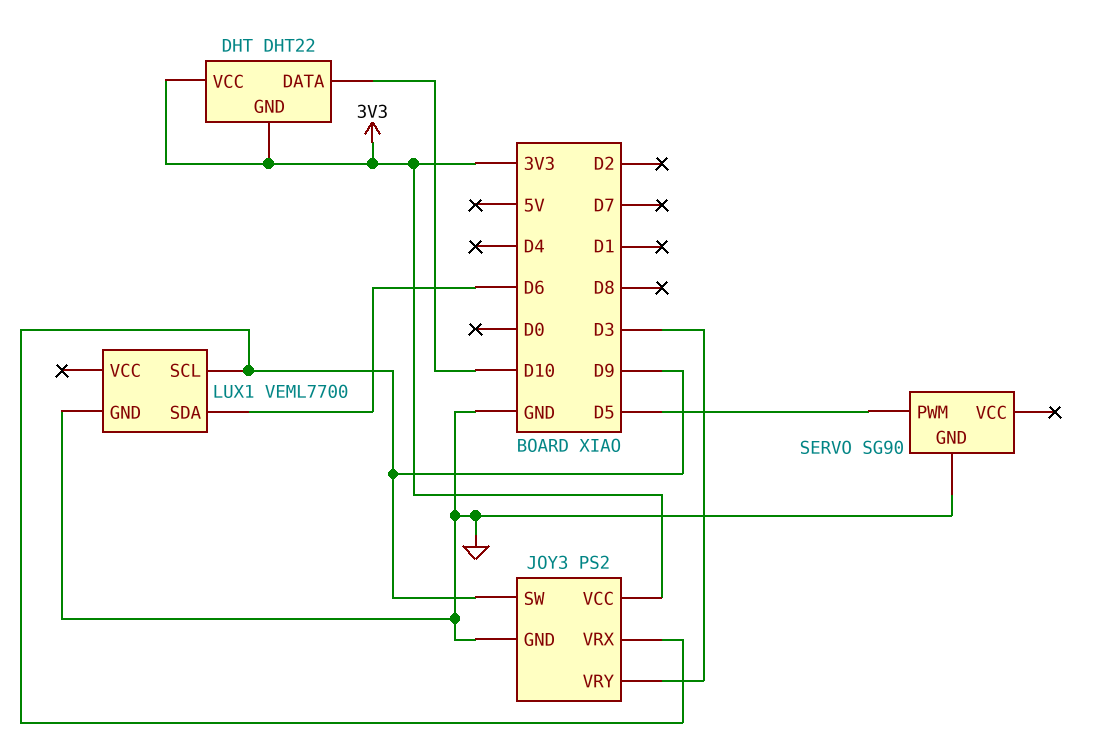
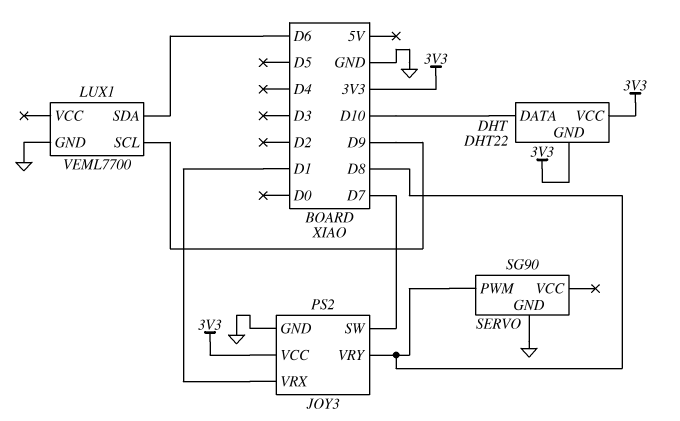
JOY3 pin SW: D9 -> D7
JOY3 pin VRX: D9 -> D1
JOY3 pin VRY: D3 -> D8
SERVO pin PWM: D5 -> D8

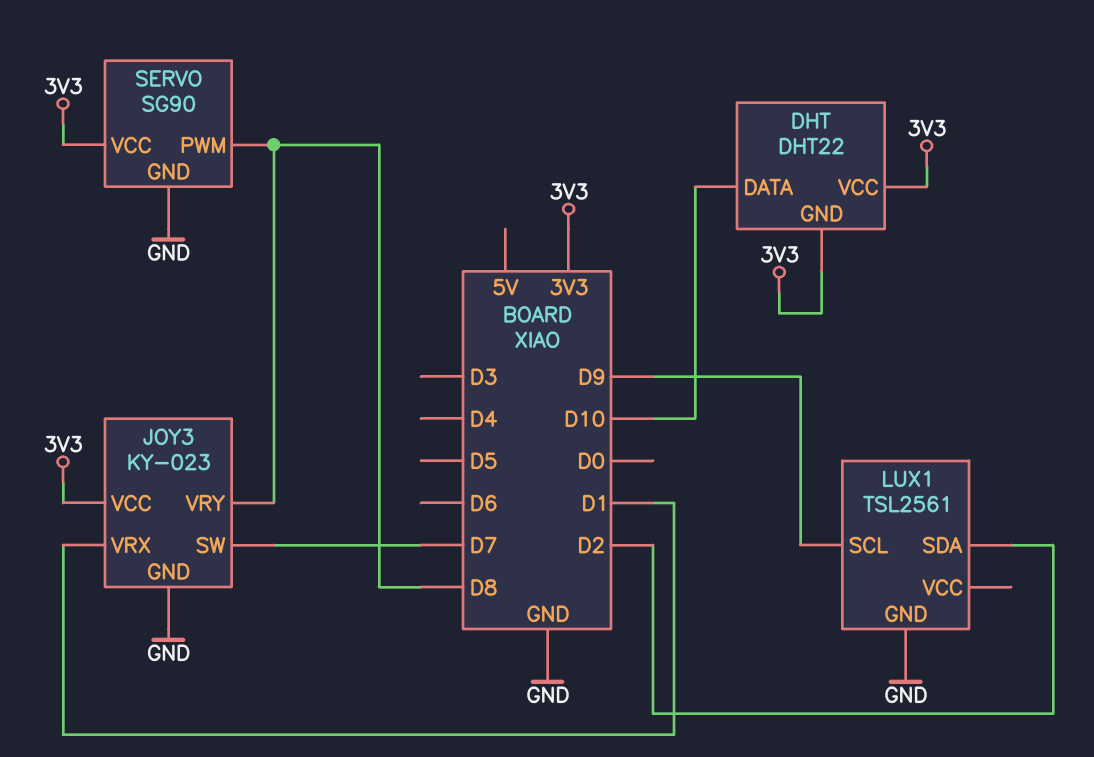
JOY3: PS2 -> KY-023
LUX1: VEML7700 -> TSL2561
LUX1 pin SDA: D6 -> D2
SERVO pin VCC: none -> 3V3

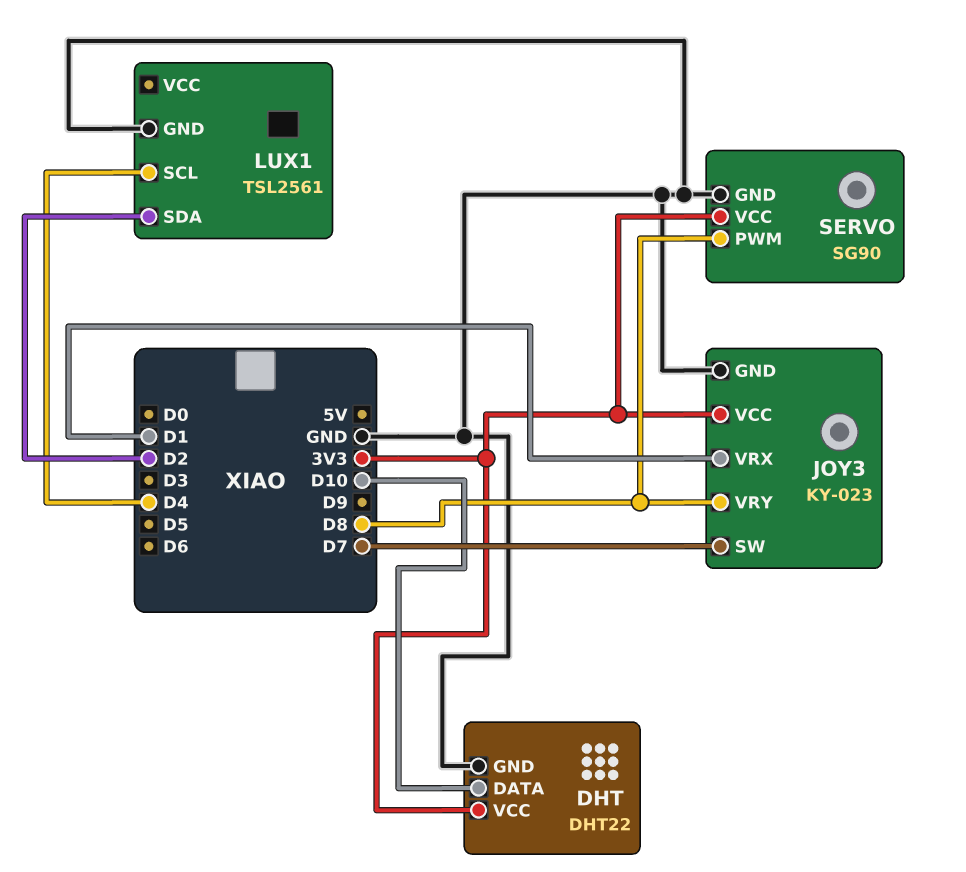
DHT pin GND: 3V3 -> GND
LUX1 pin SCL: D9 -> D4

